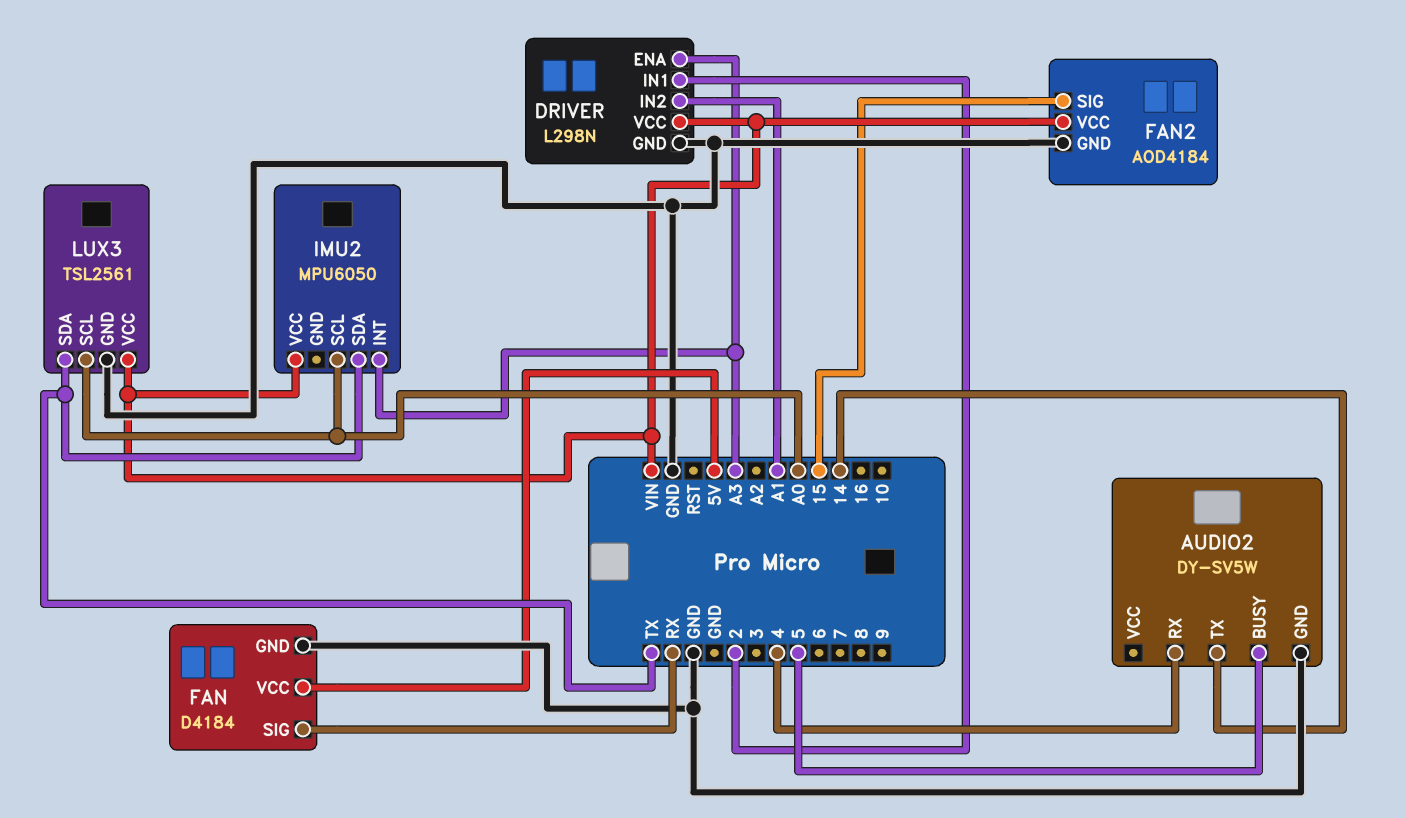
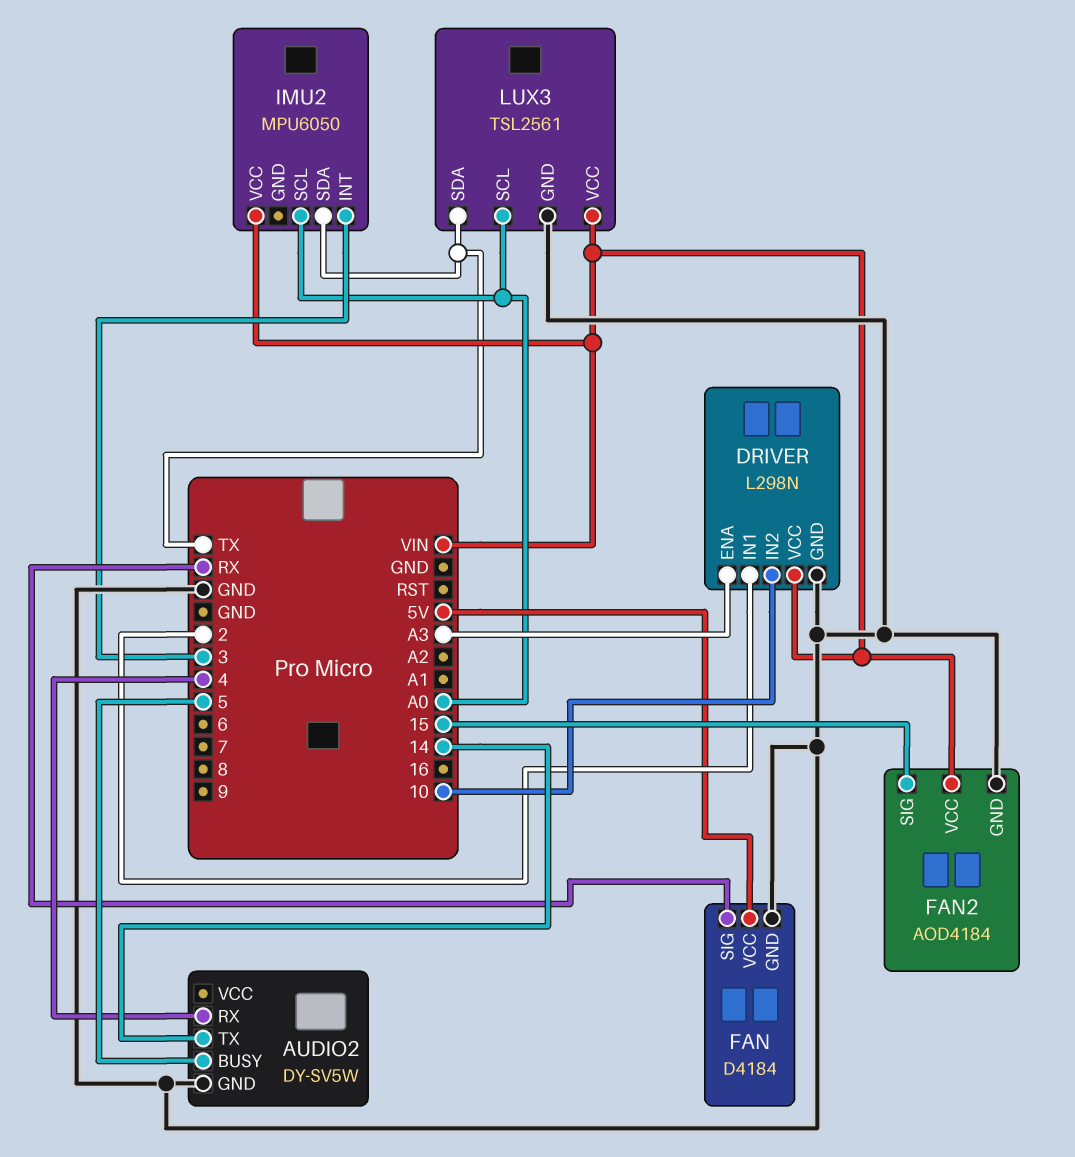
DRIVER pin IN2: A1 -> 10
IMU2 pin INT: A3 -> 3

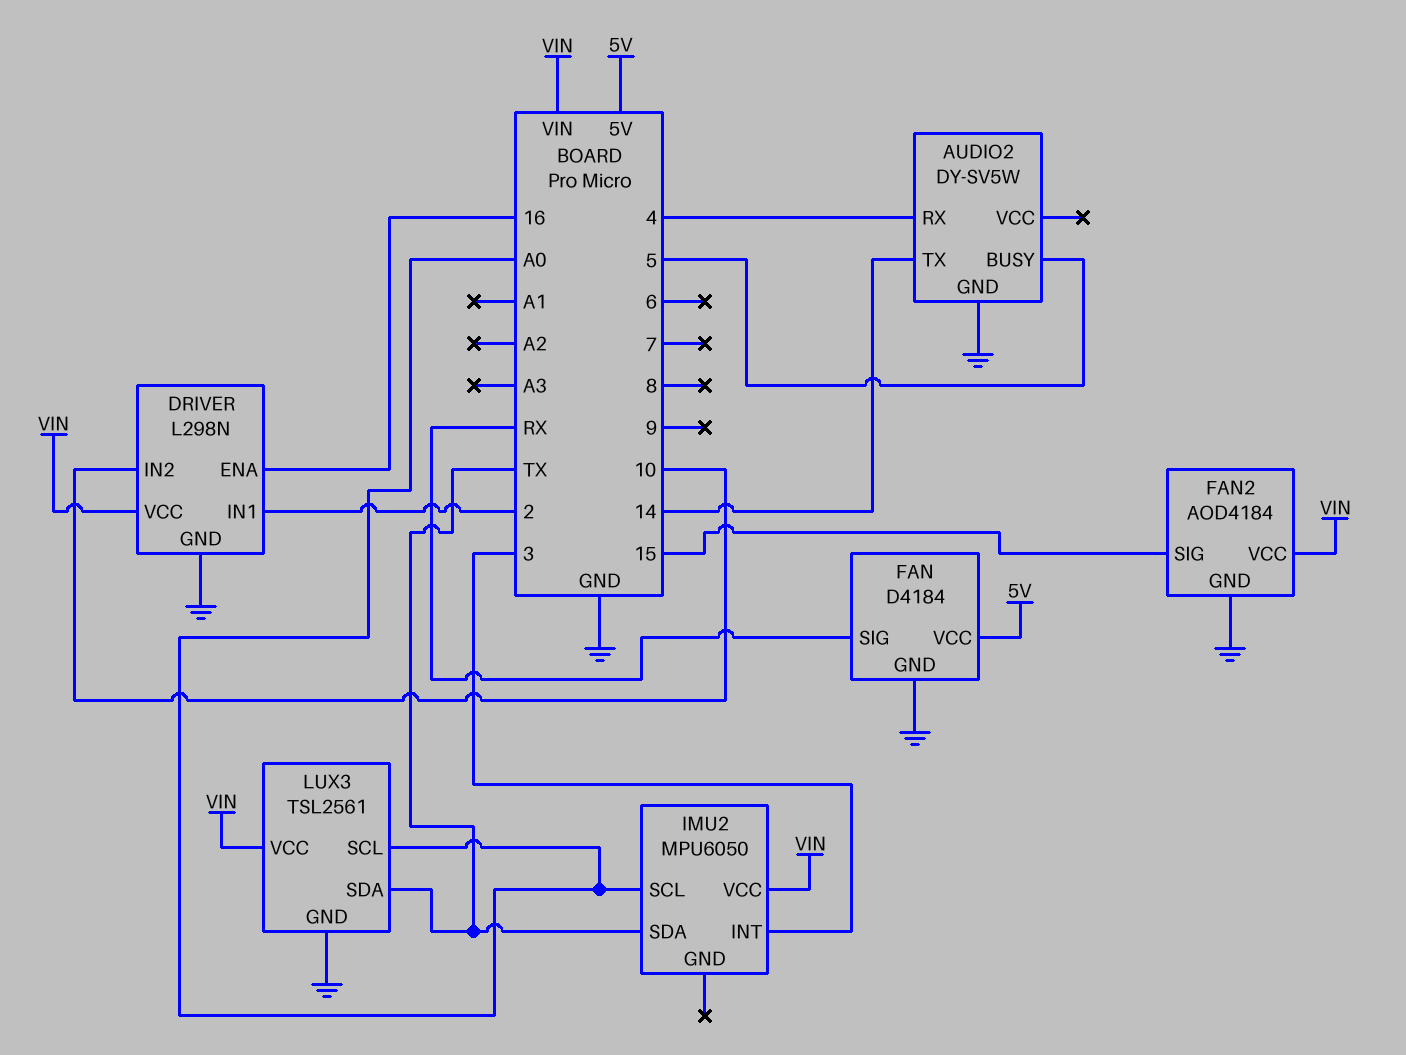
DRIVER pin ENA: A3 -> 16

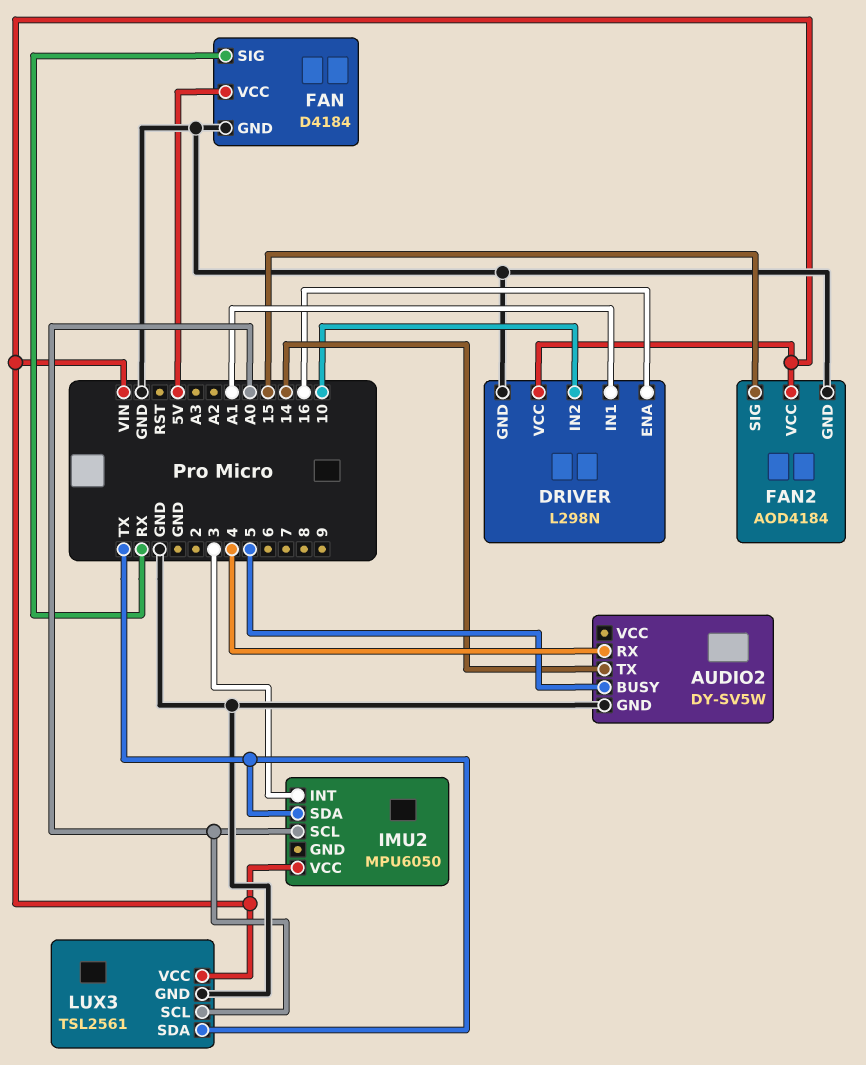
DRIVER pin IN1: 2 -> A1

